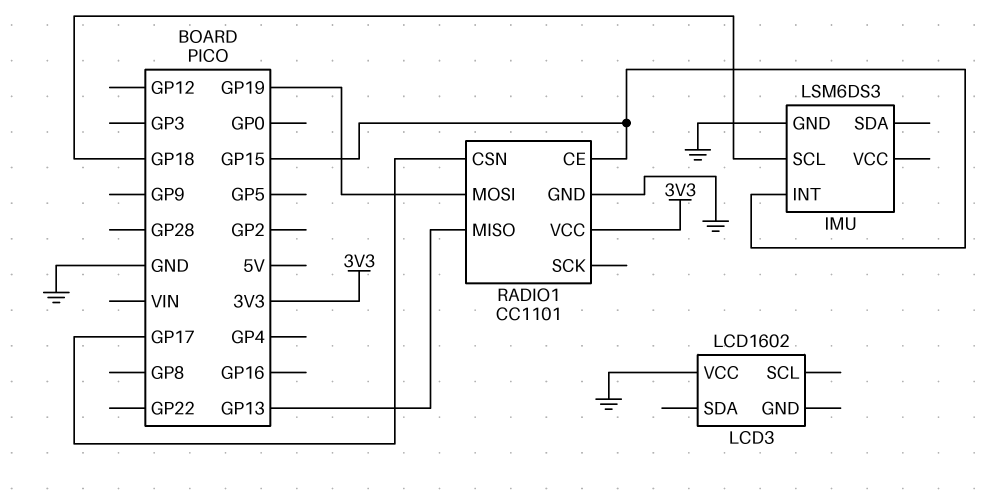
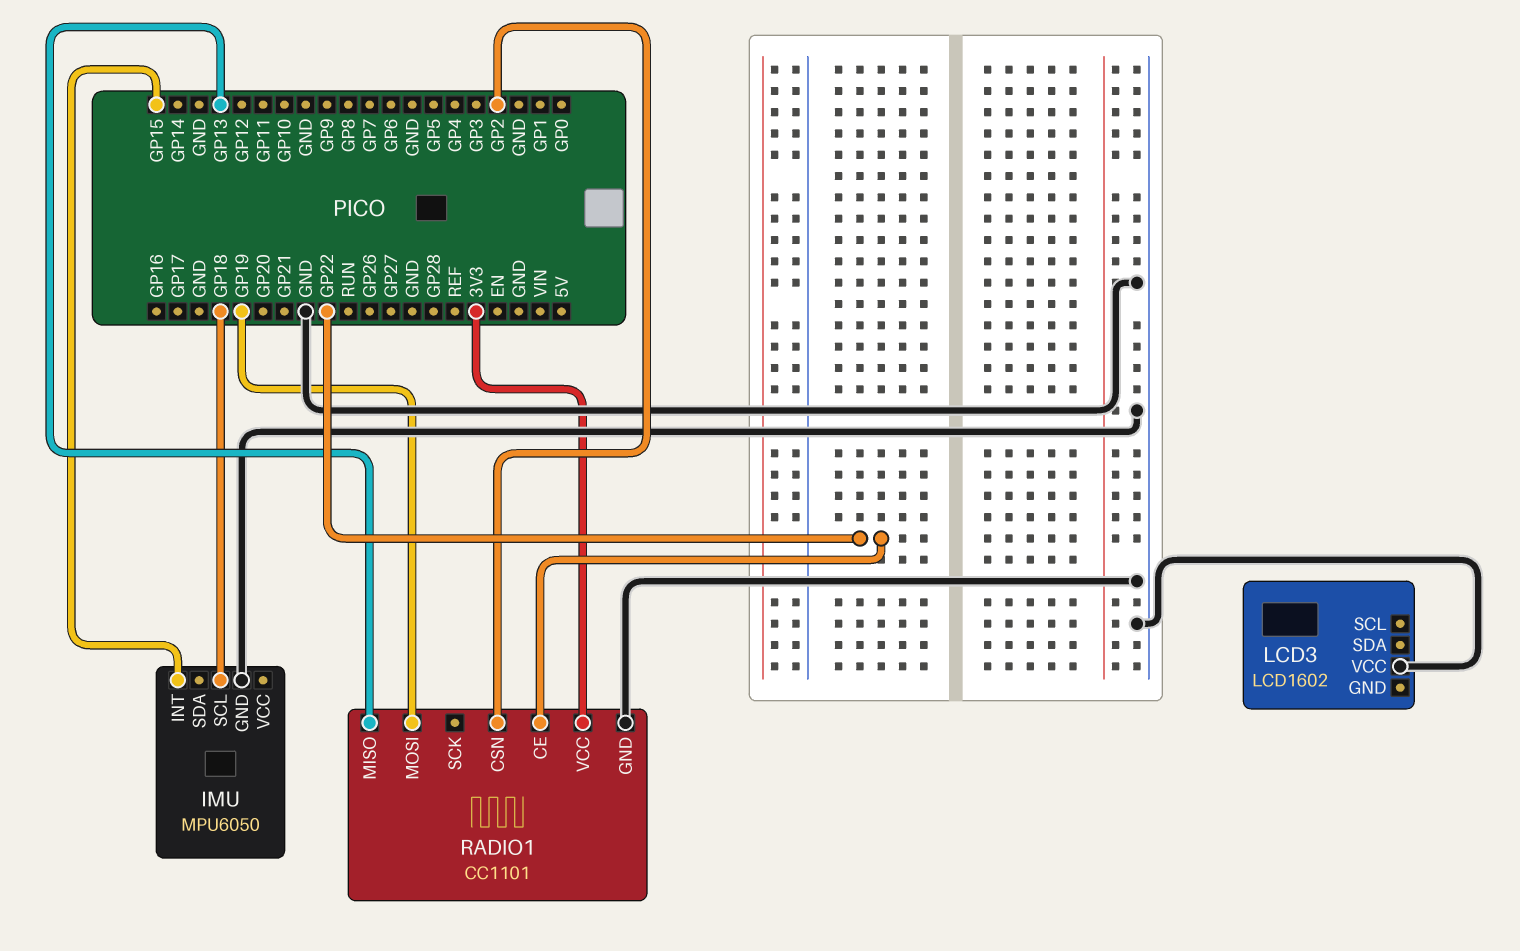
IMU: LSM6DS3 -> MPU6050
RADIO1 pin CE: GP15 -> GP22
RADIO1 pin CSN: GP17 -> GP2

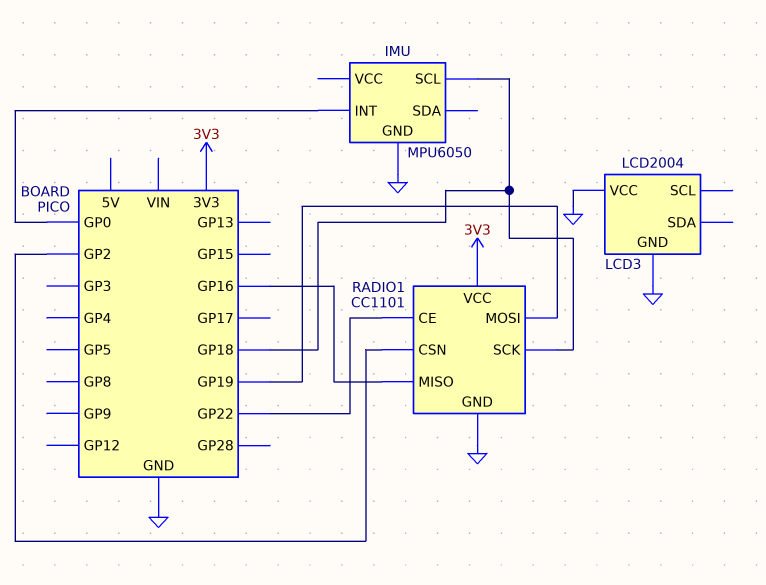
IMU pin INT: GP15 -> GP0
LCD3: LCD1602 -> LCD2004
LCD3 pin GND: none -> GND
RADIO1 pin MISO: GP13 -> GP16
RADIO1 pin SCK: none -> GP18

